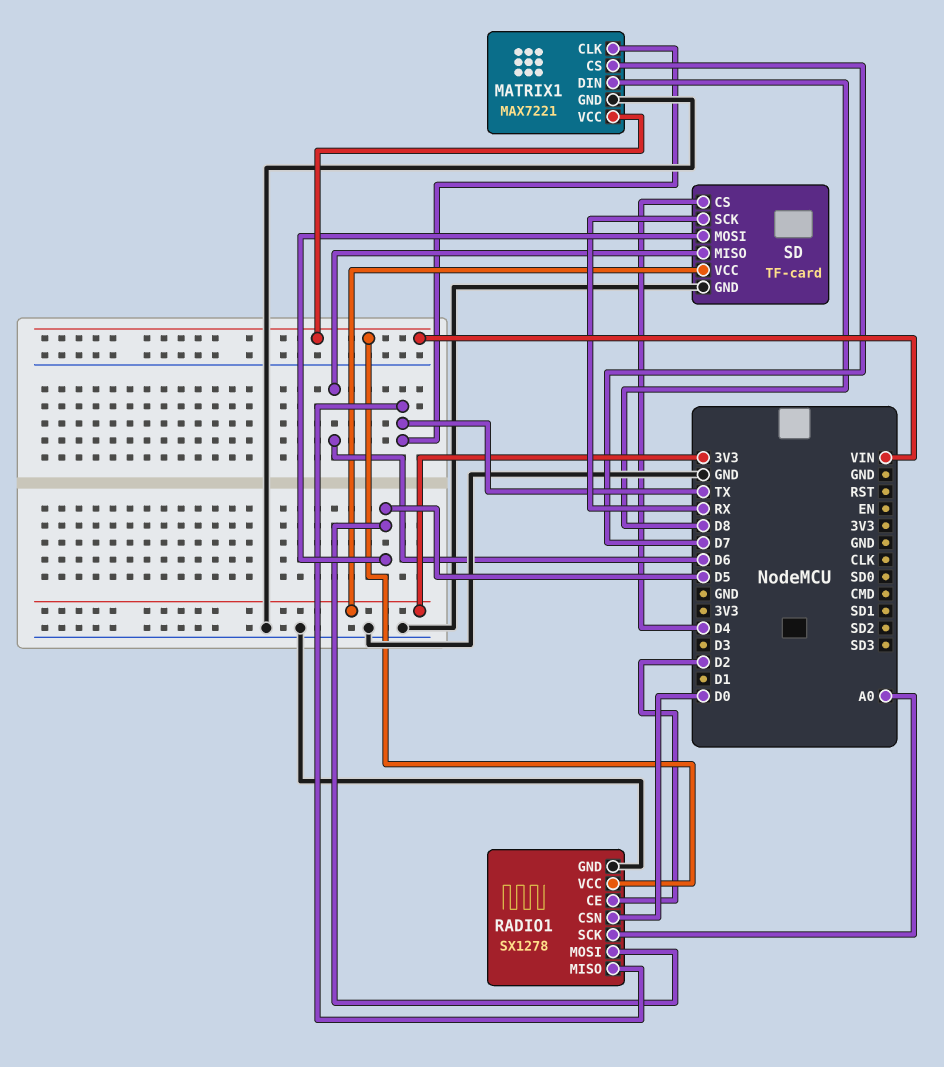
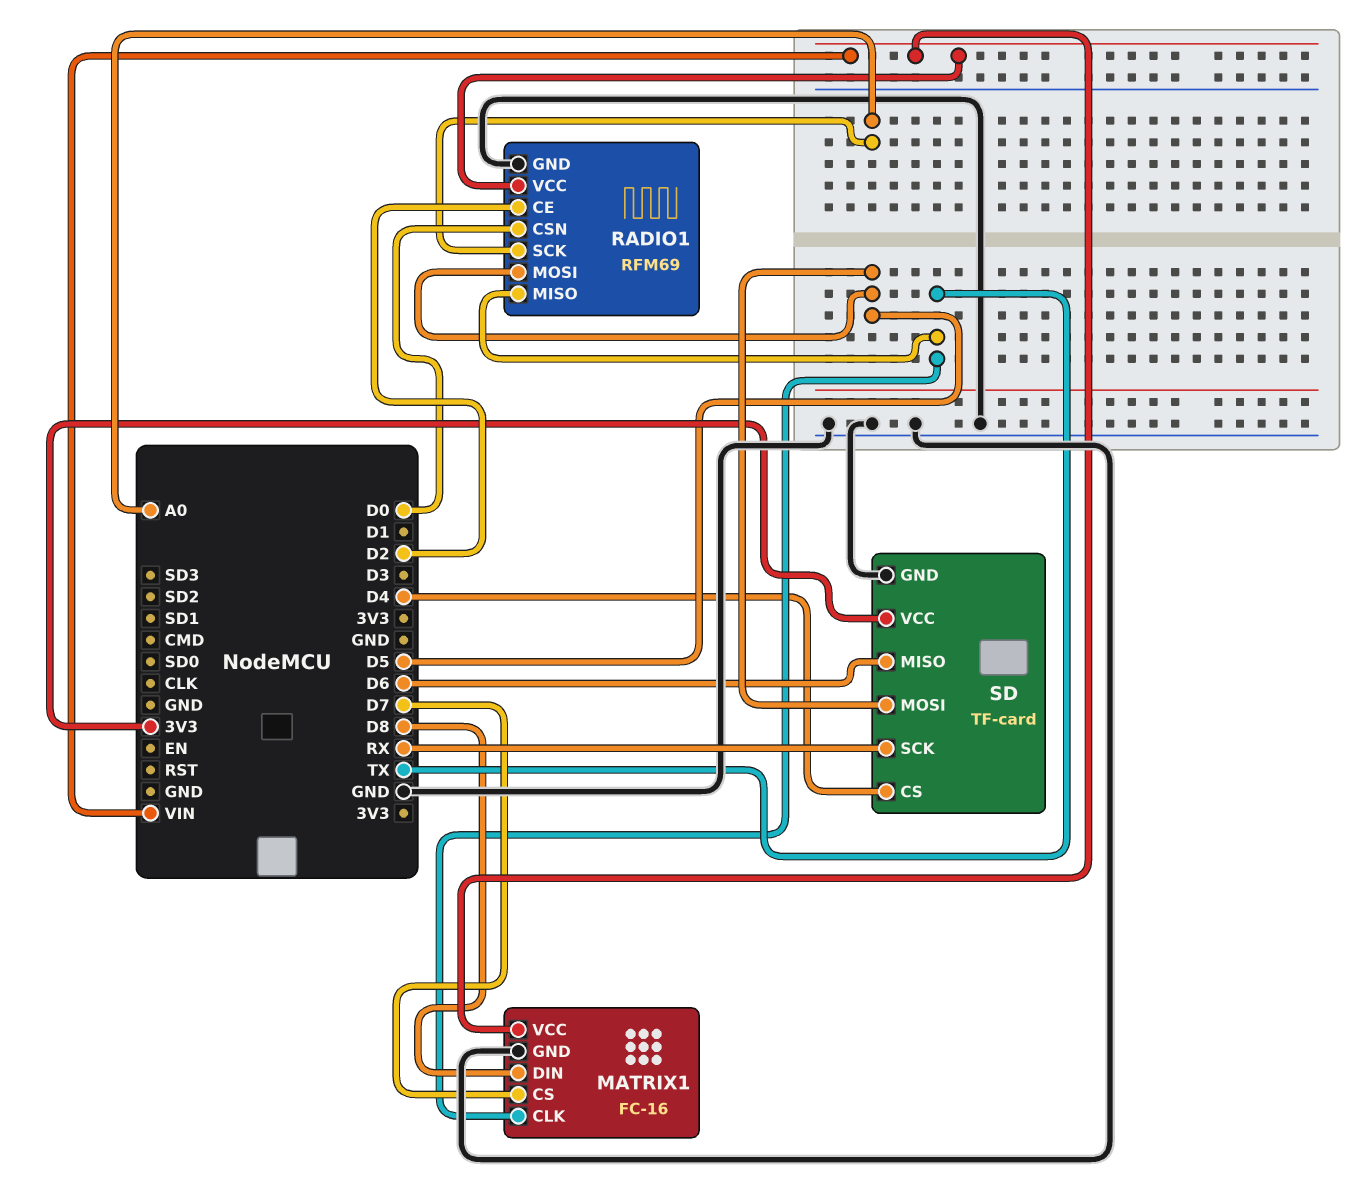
MATRIX1: MAX7221 -> FC-16
RADIO1: SX1278 -> RFM69

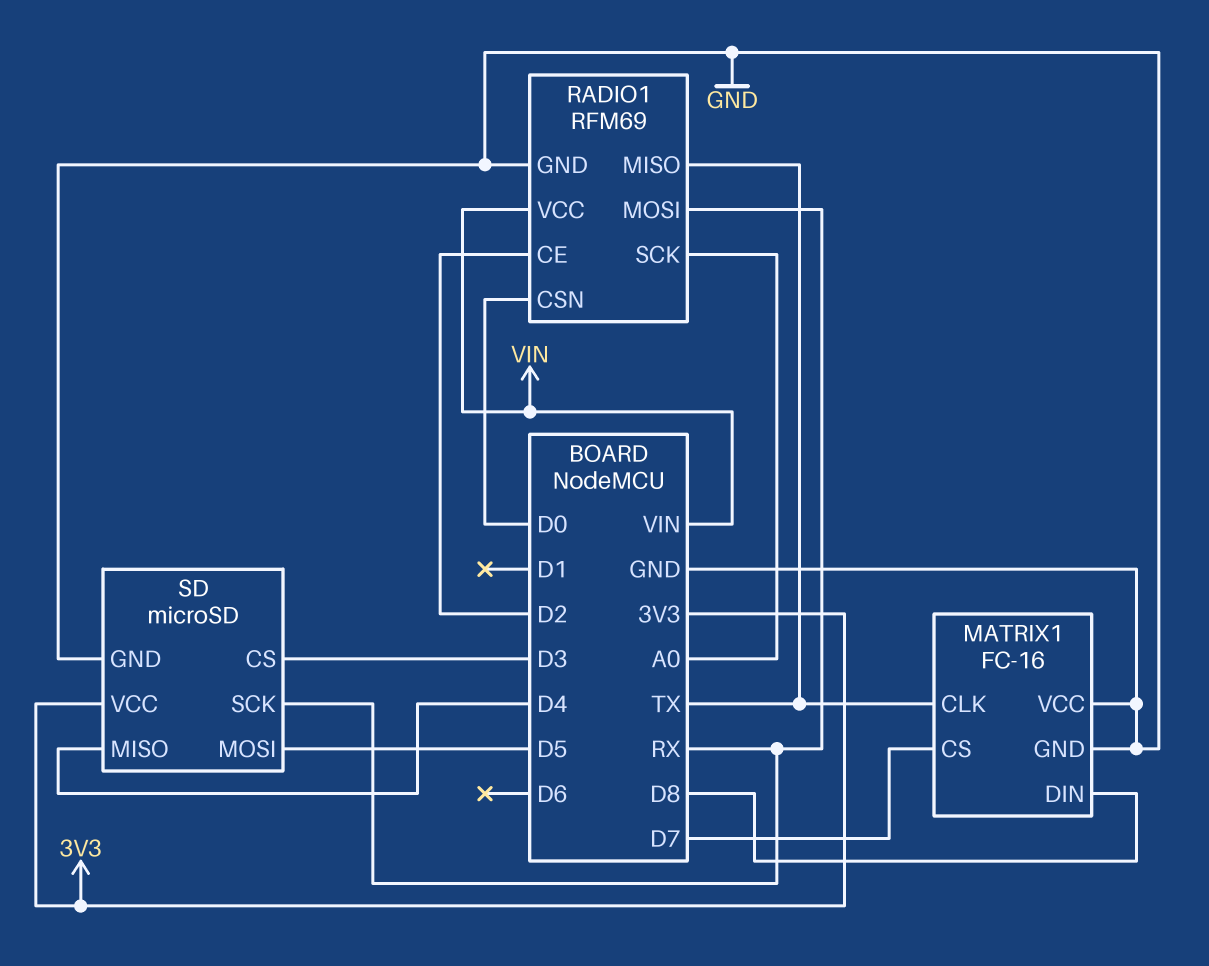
MATRIX1 pin VCC: VIN -> GND
RADIO1 pin MOSI: D5 -> RX
SD: TF-card -> microSD
SD pin CS: D4 -> D3
SD pin MISO: D6 -> D4

